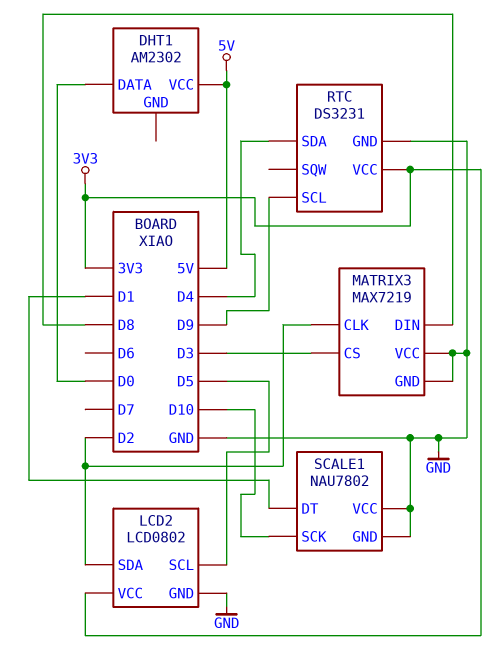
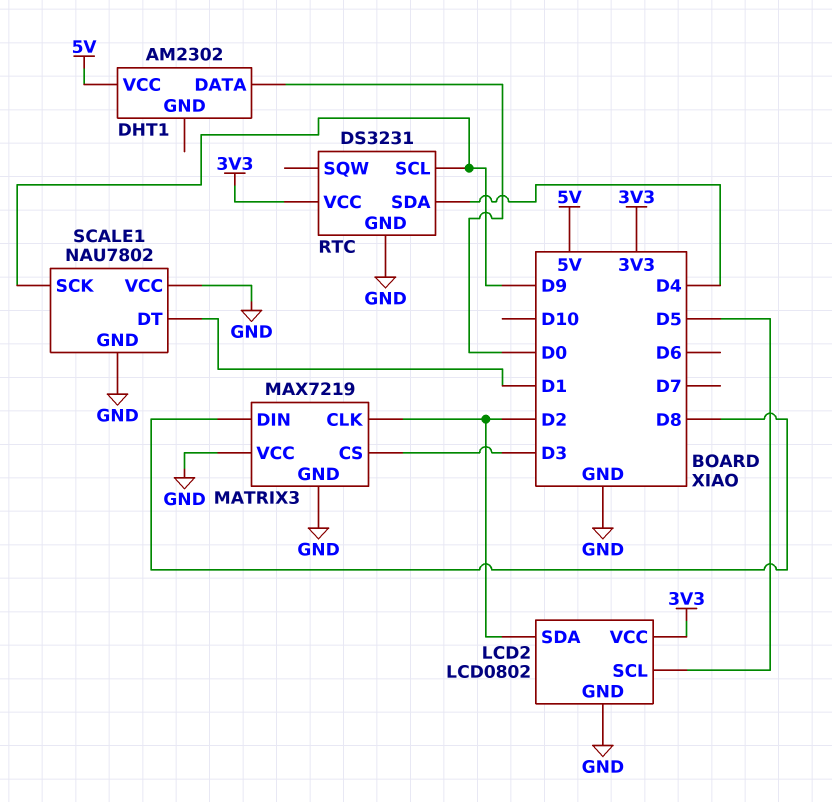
SCALE1 pin SCK: D10 -> D9

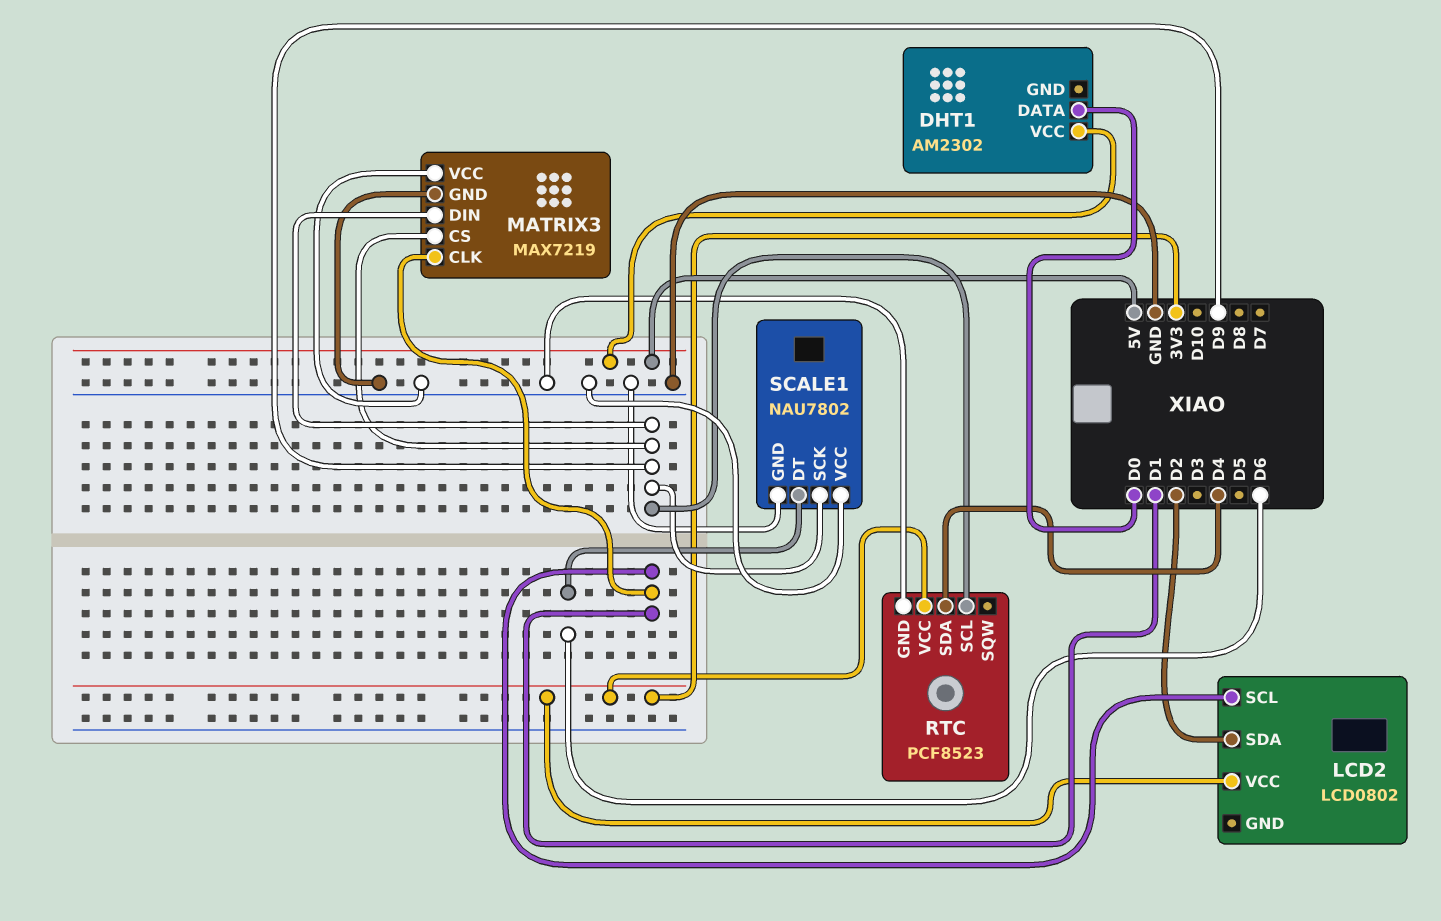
LCD2 pin GND: GND -> none
LCD2 pin SCL: D5 -> D1
MATRIX3 pin CLK: D2 -> D1
MATRIX3 pin CS: D3 -> D9
MATRIX3 pin DIN: D8 -> D9
RTC: DS3231 -> PCF8523
SCALE1 pin DT: D1 -> D6

